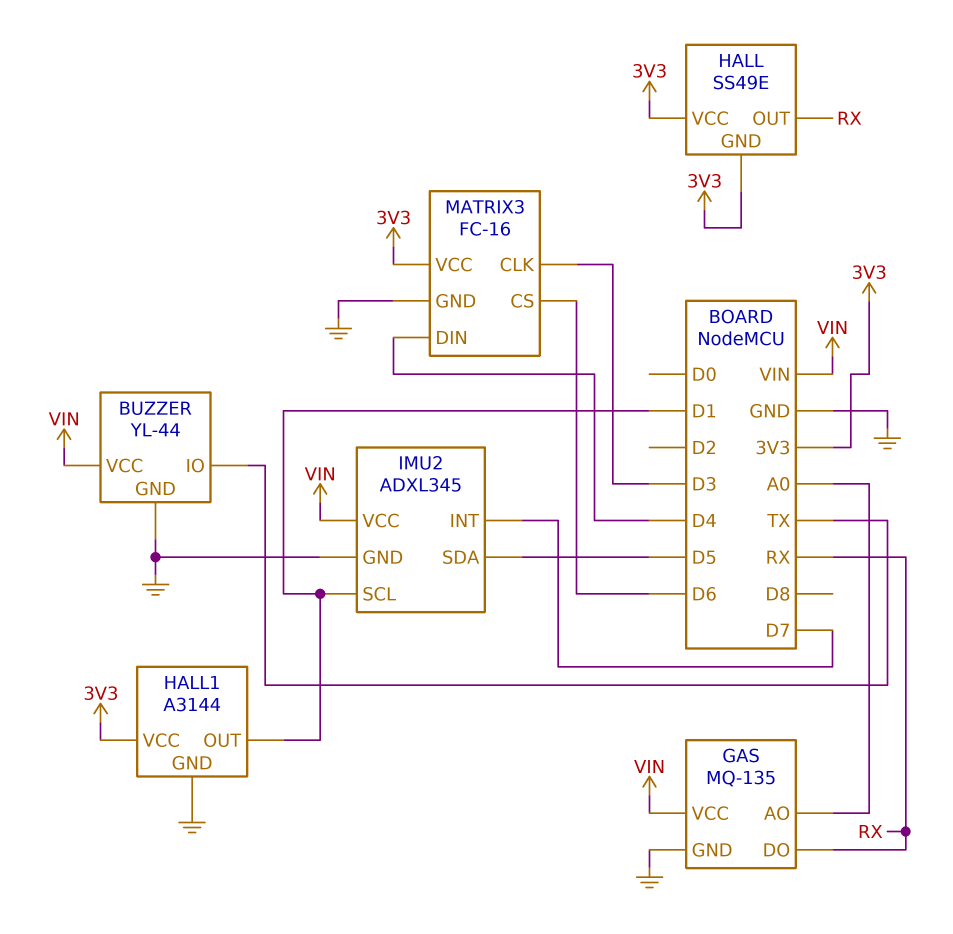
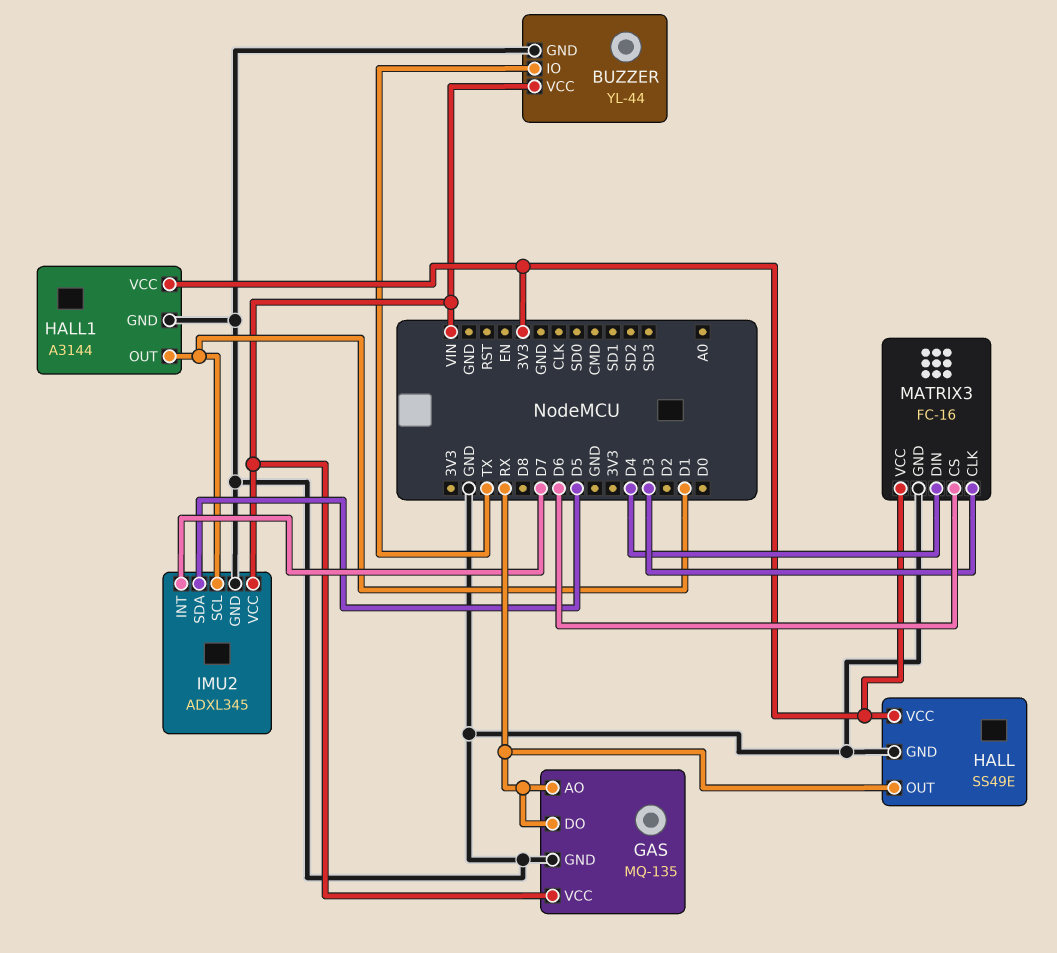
GAS pin AO: A0 -> RX
HALL pin GND: 3V3 -> GND

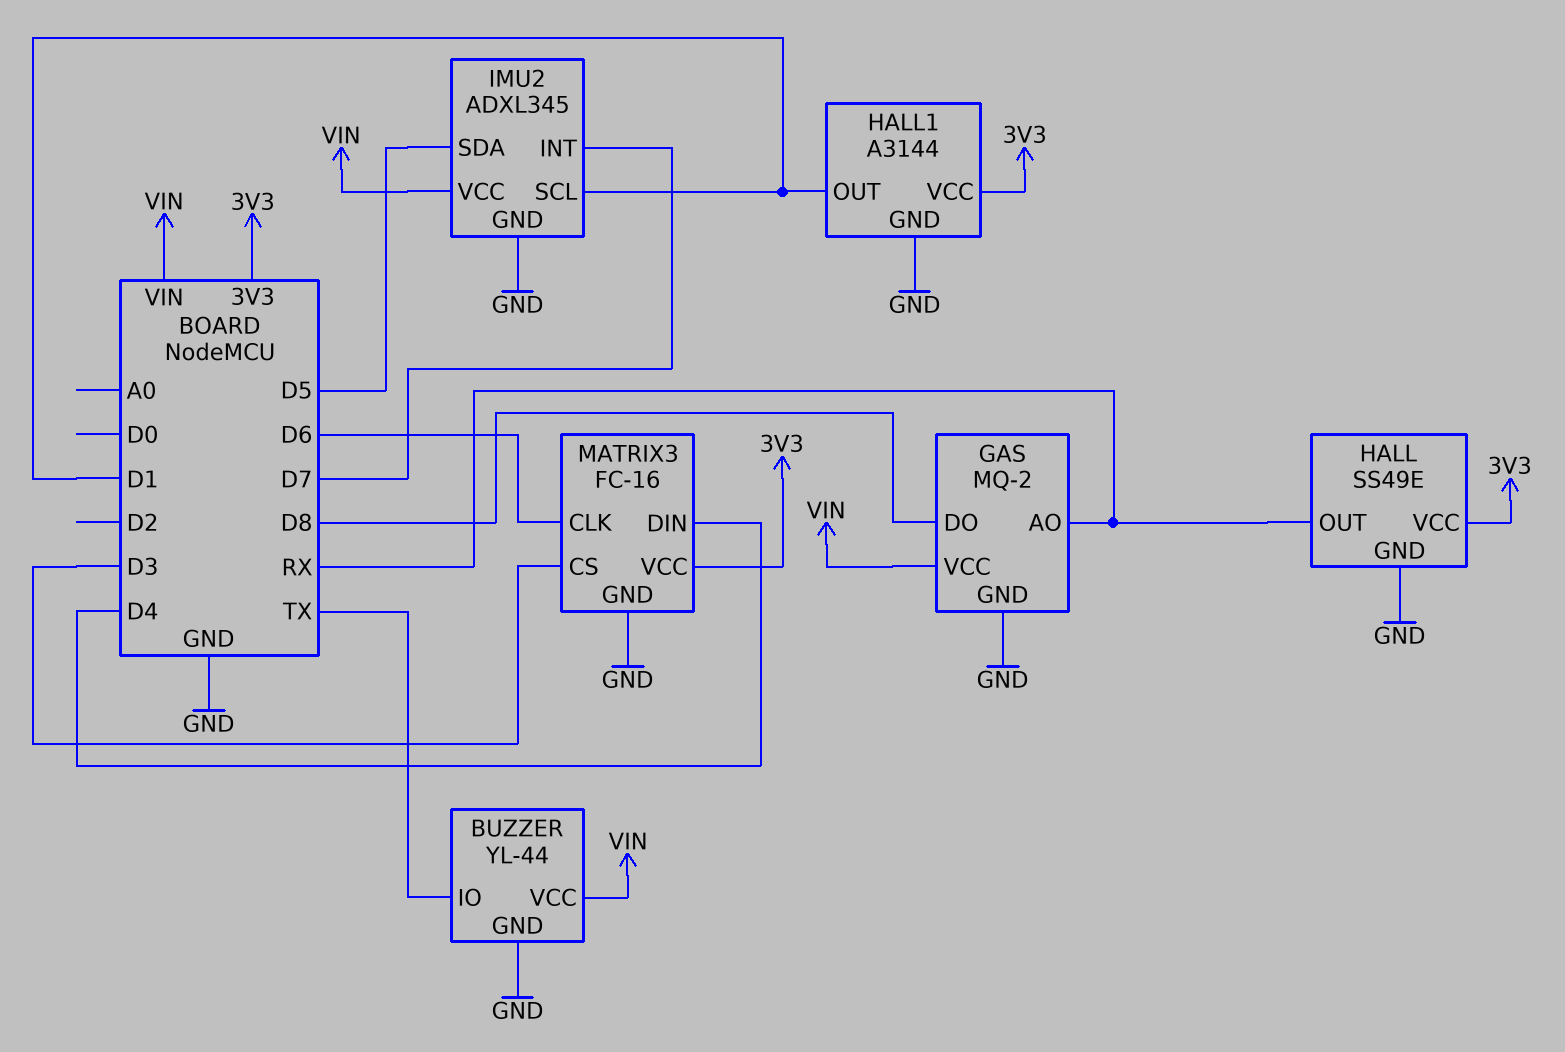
GAS: MQ-135 -> MQ-2
GAS pin DO: RX -> D8
MATRIX3 pin CLK: D3 -> D6
MATRIX3 pin CS: D6 -> D3

